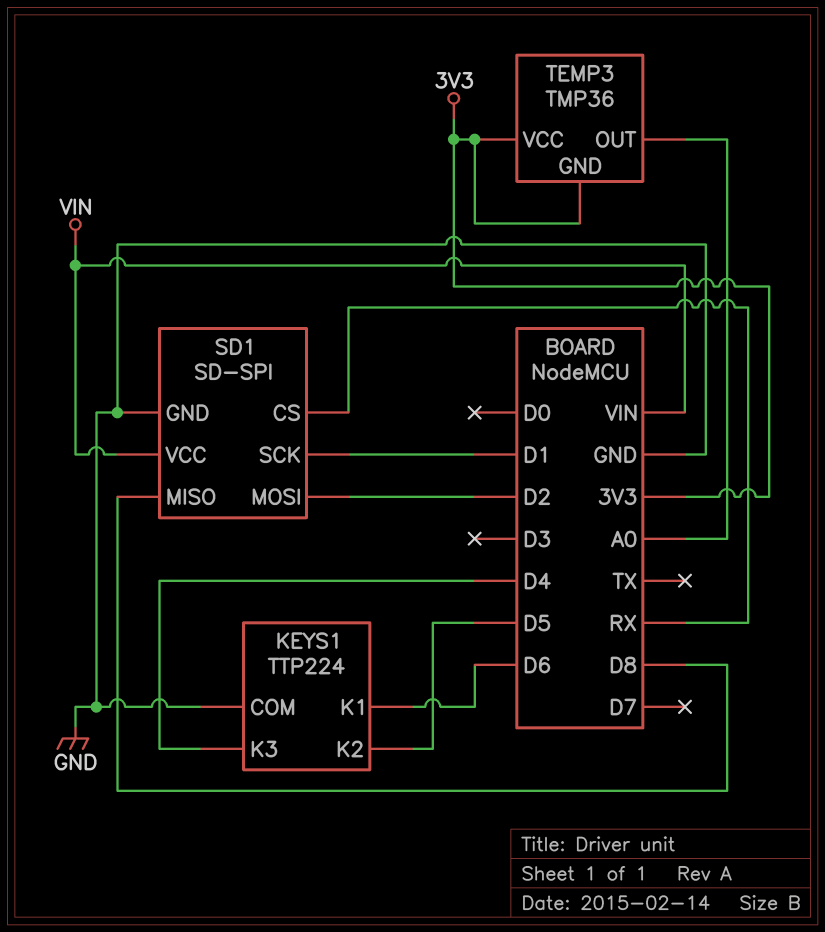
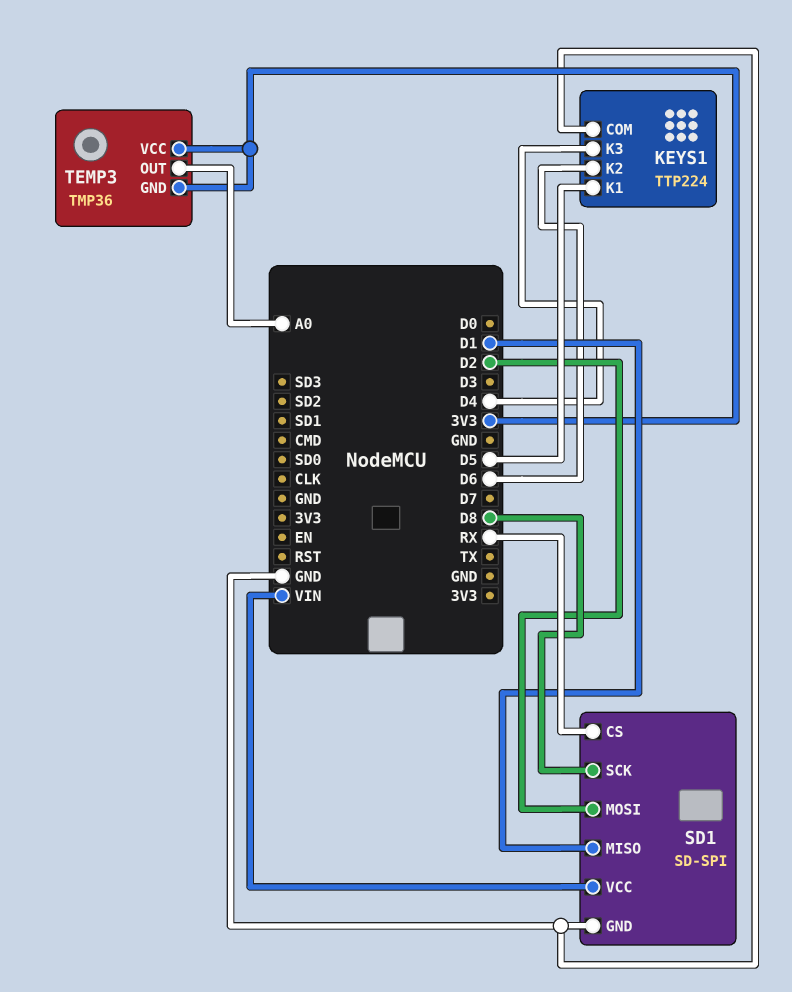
KEYS1 pin K1: D6 -> D5
KEYS1 pin K2: D5 -> D6
SD1 pin MISO: D8 -> D1
SD1 pin SCK: D1 -> D8

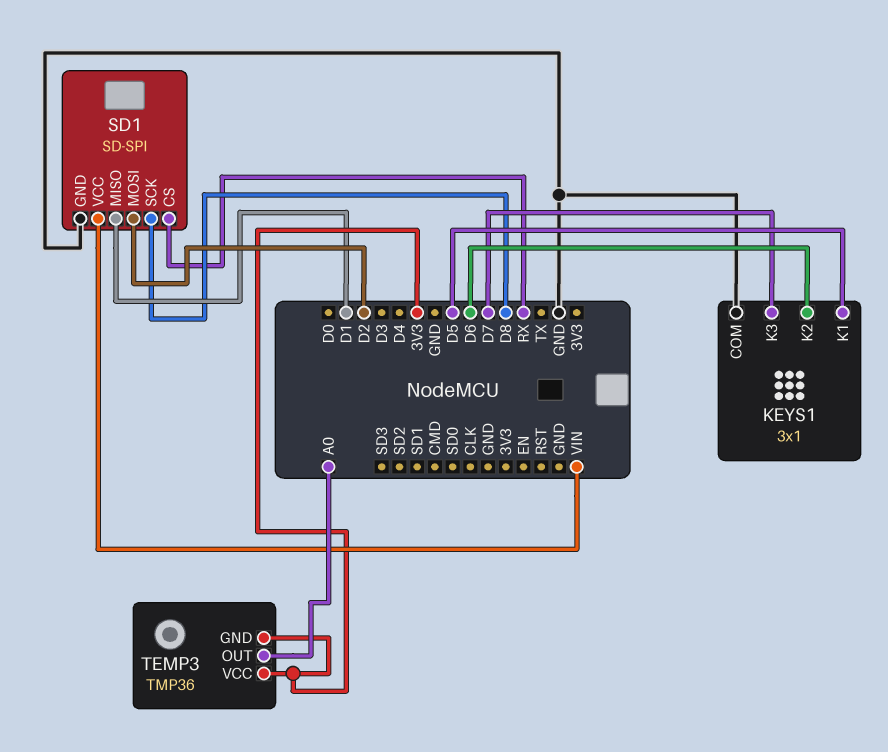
KEYS1: TTP224 -> 3x1
KEYS1 pin K3: D4 -> D7

